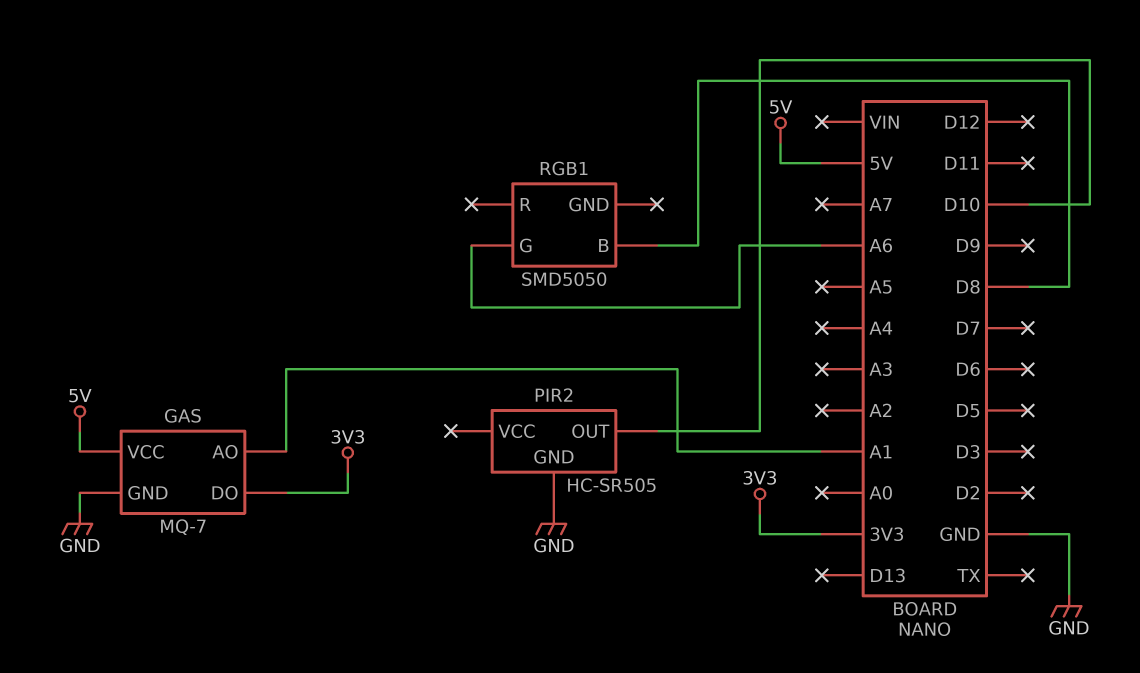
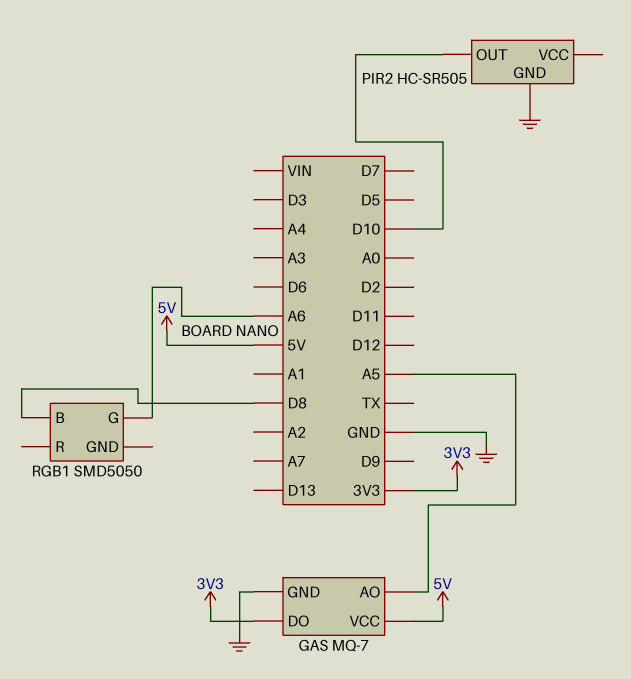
GAS pin AO: A1 -> A5

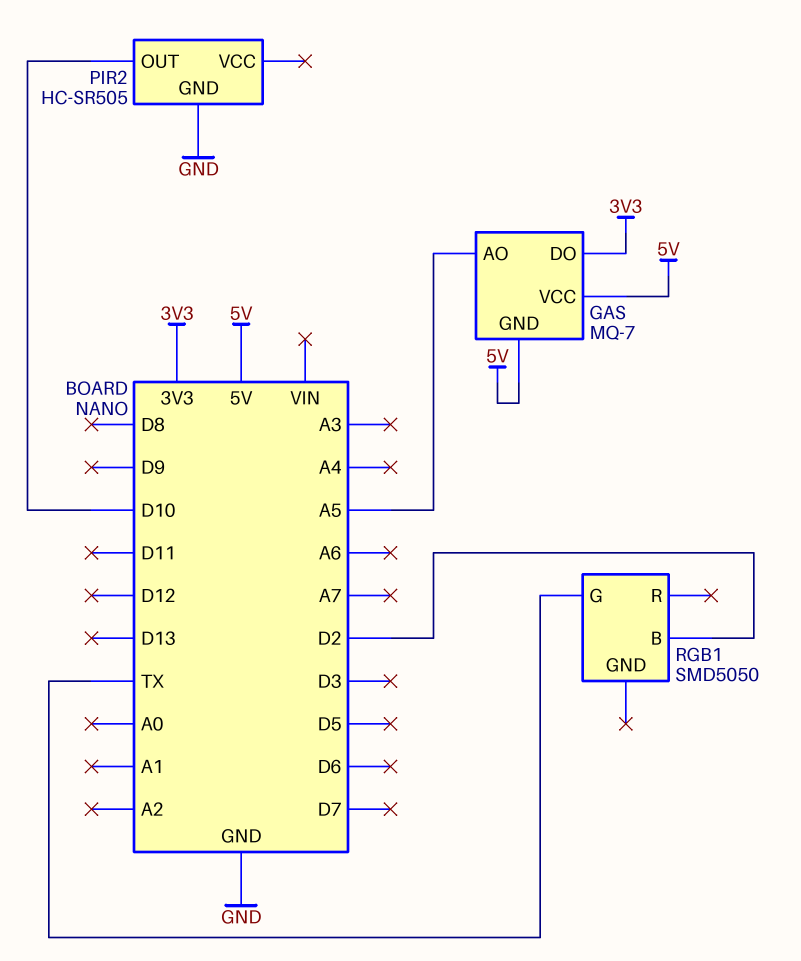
GAS pin GND: GND -> 5V
RGB1 pin B: D8 -> D2
RGB1 pin G: A6 -> TX

